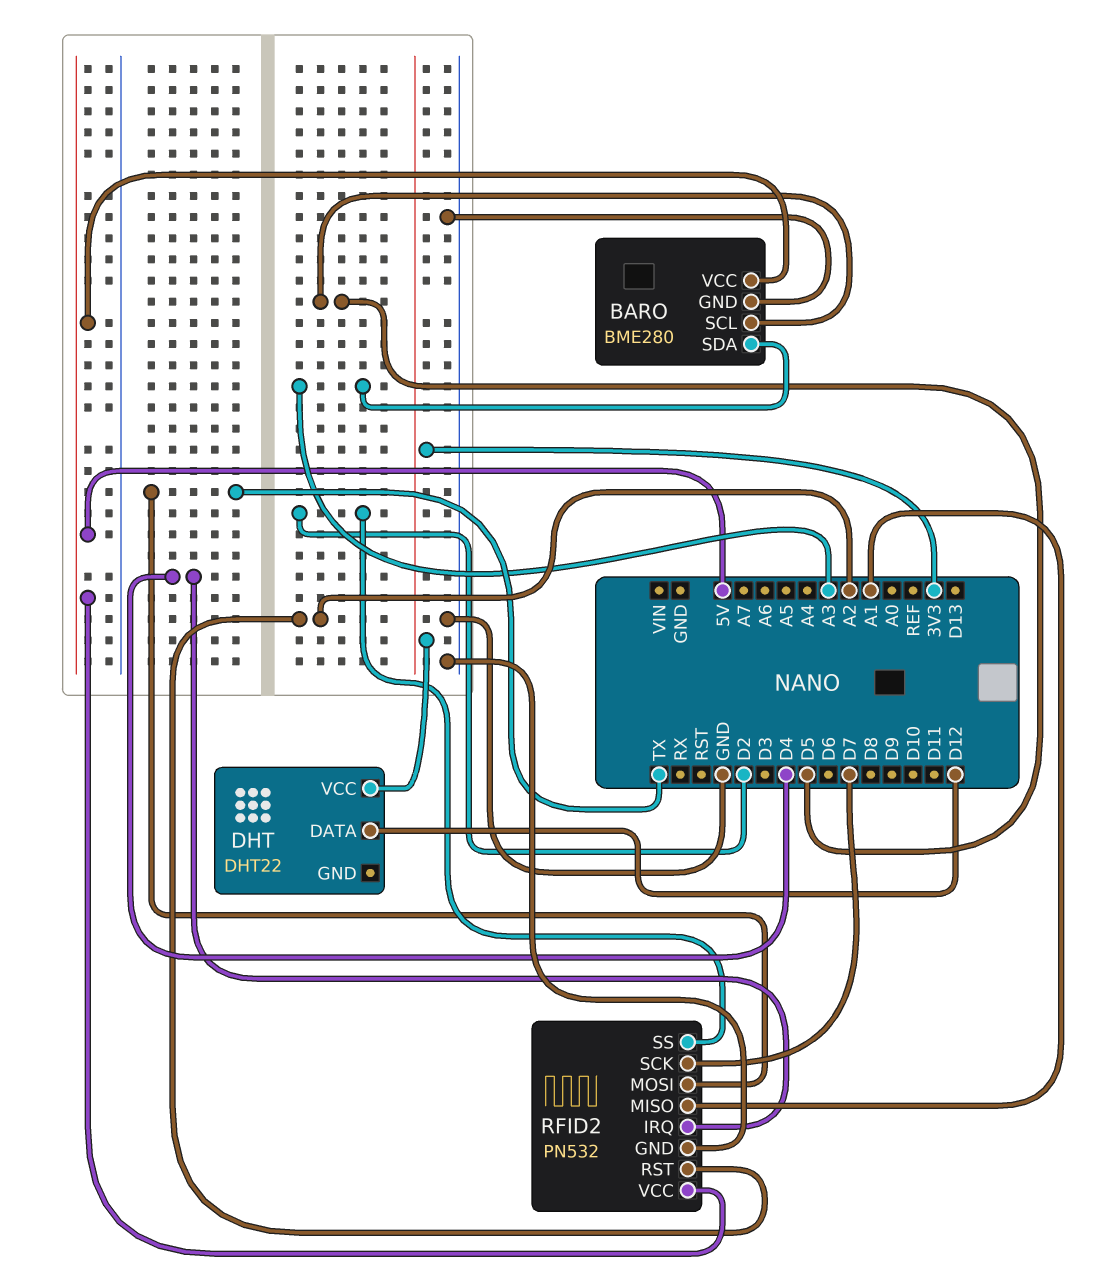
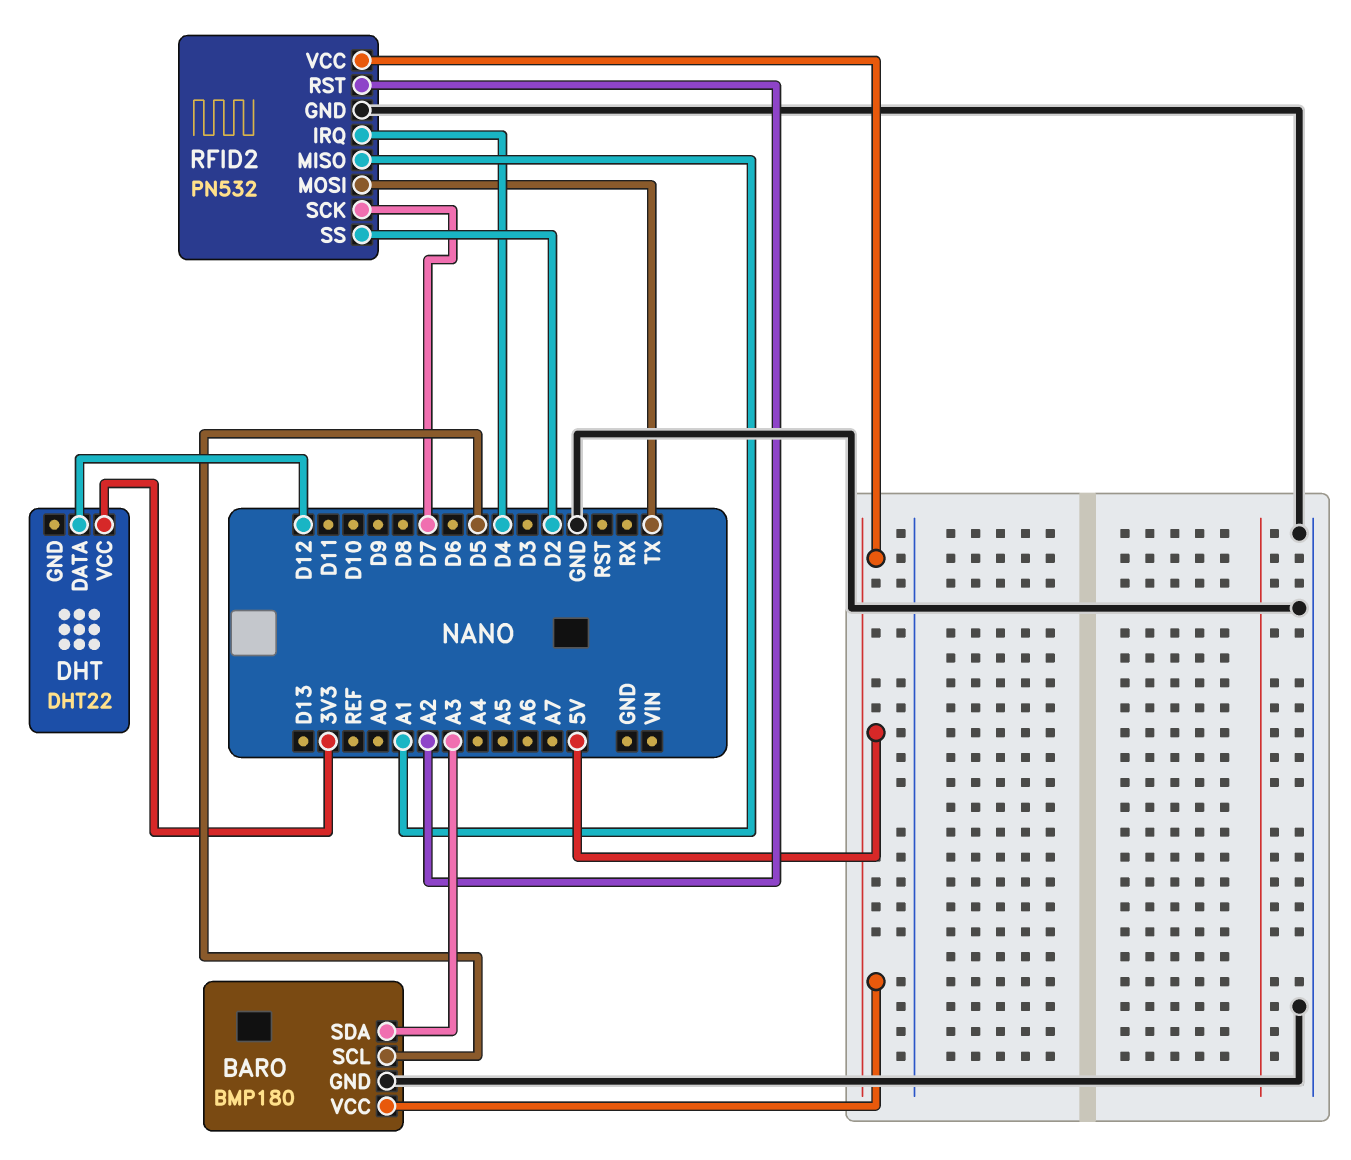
BARO: BME280 -> BMP180

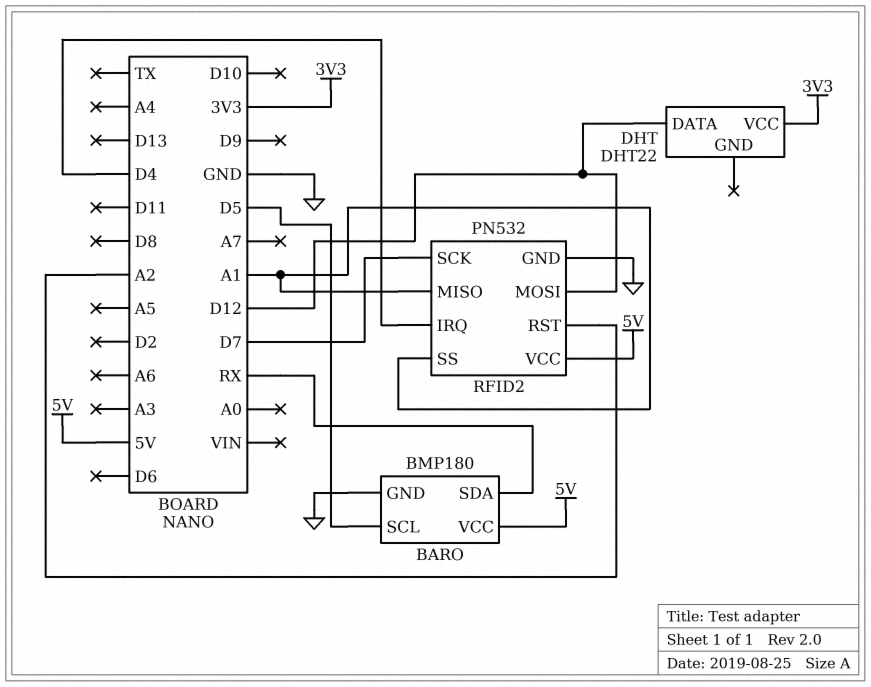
BARO pin SDA: A3 -> RX
RFID2 pin MOSI: TX -> D12
RFID2 pin SS: D2 -> A1

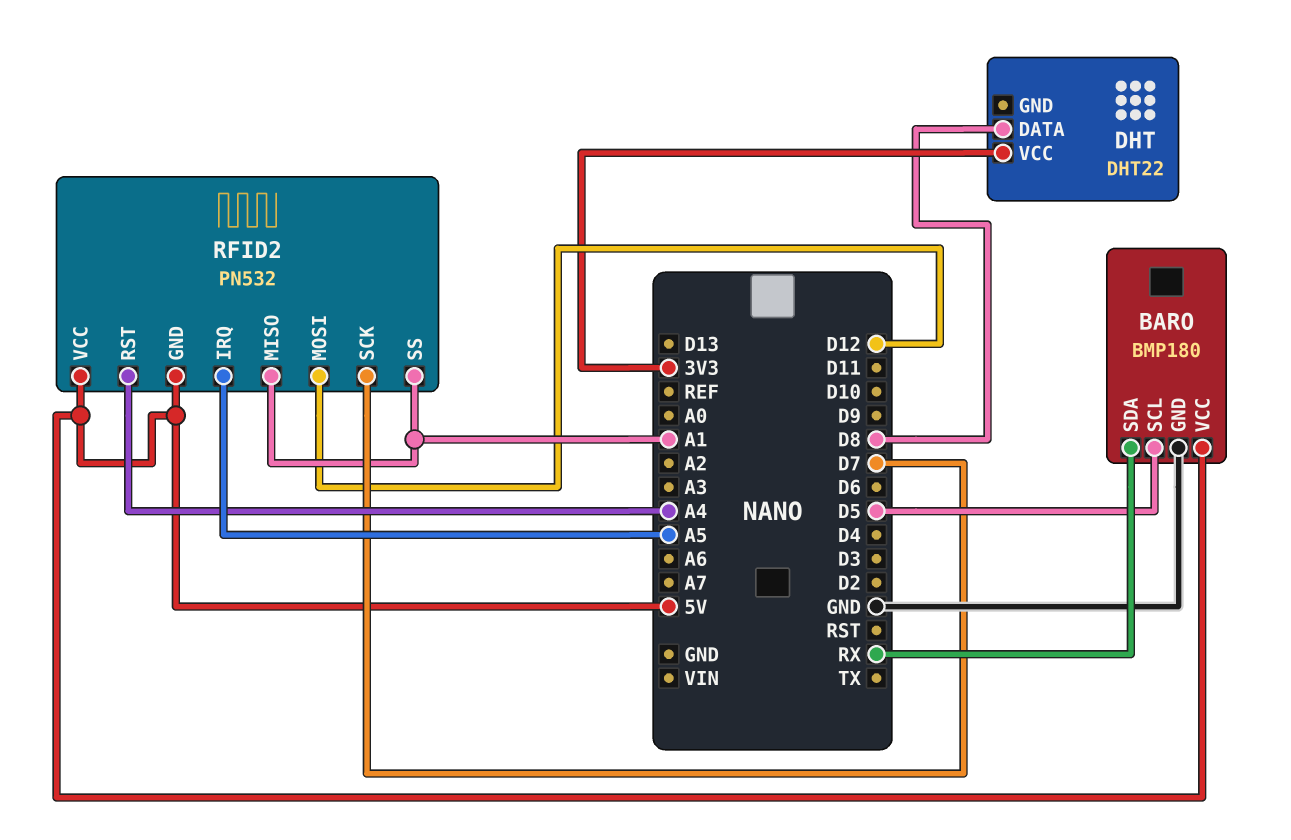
DHT pin DATA: D12 -> D8
RFID2 pin GND: GND -> 5V
RFID2 pin IRQ: D4 -> A5
RFID2 pin RST: A2 -> A4

